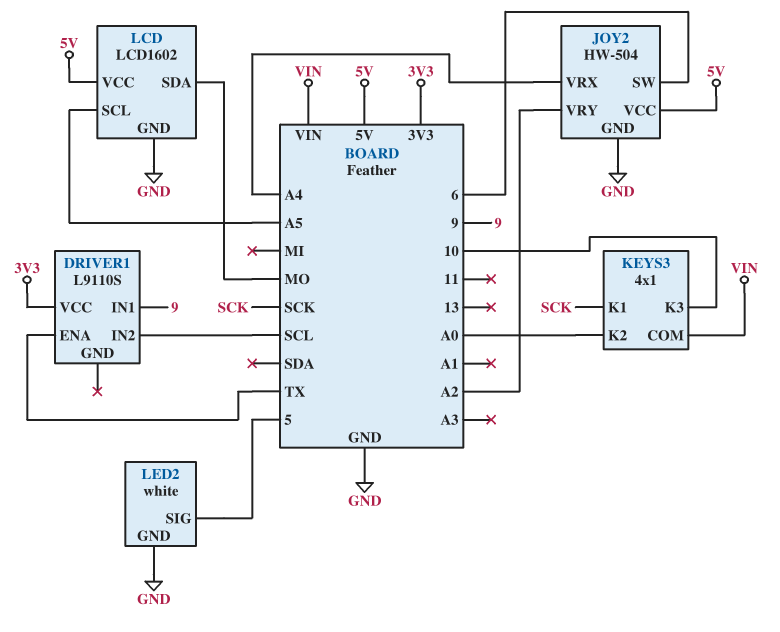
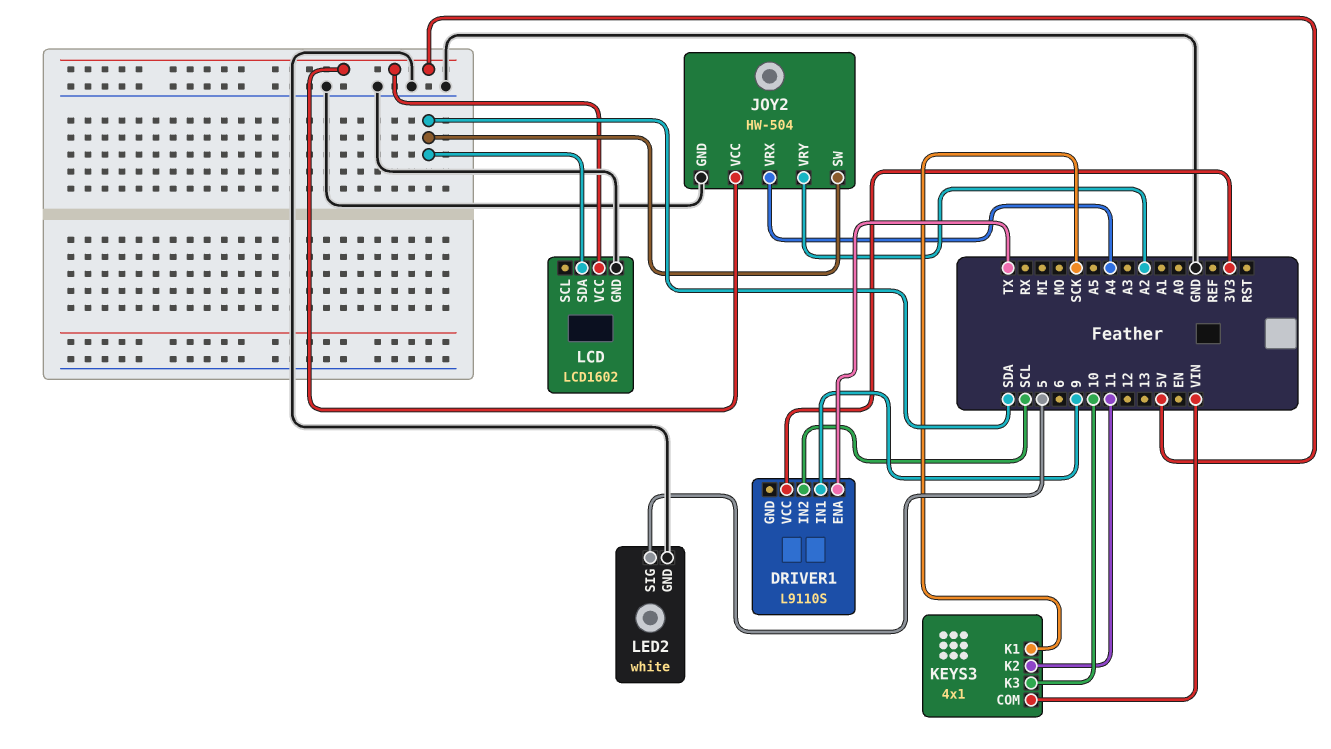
JOY2 pin SW: 6 -> SDA
KEYS3 pin K2: A0 -> 11
LCD pin SCL: A5 -> none
LCD pin SDA: MO -> SDA

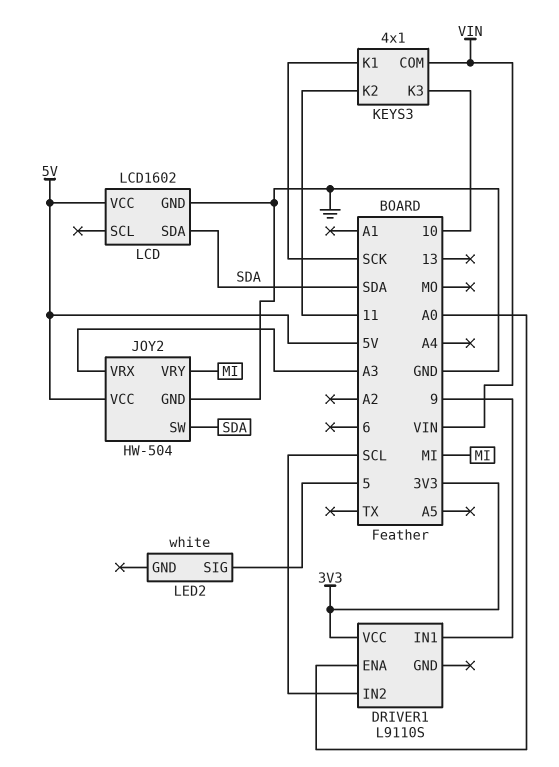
DRIVER1 pin ENA: TX -> A0
JOY2 pin VRX: A4 -> A3
JOY2 pin VRY: A2 -> MI
LED2 pin GND: GND -> none

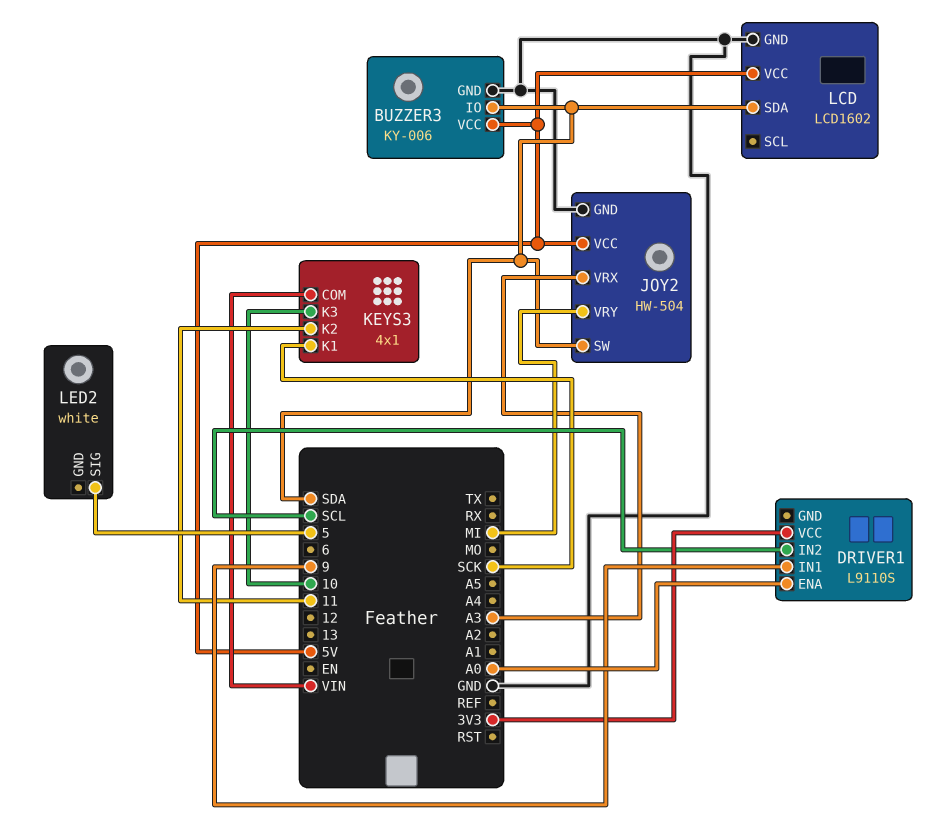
BUZZER3: none -> KY-006
BUZZER3 pin GND: none -> GND
BUZZER3 pin IO: none -> SDA
BUZZER3 pin VCC: none -> 5V

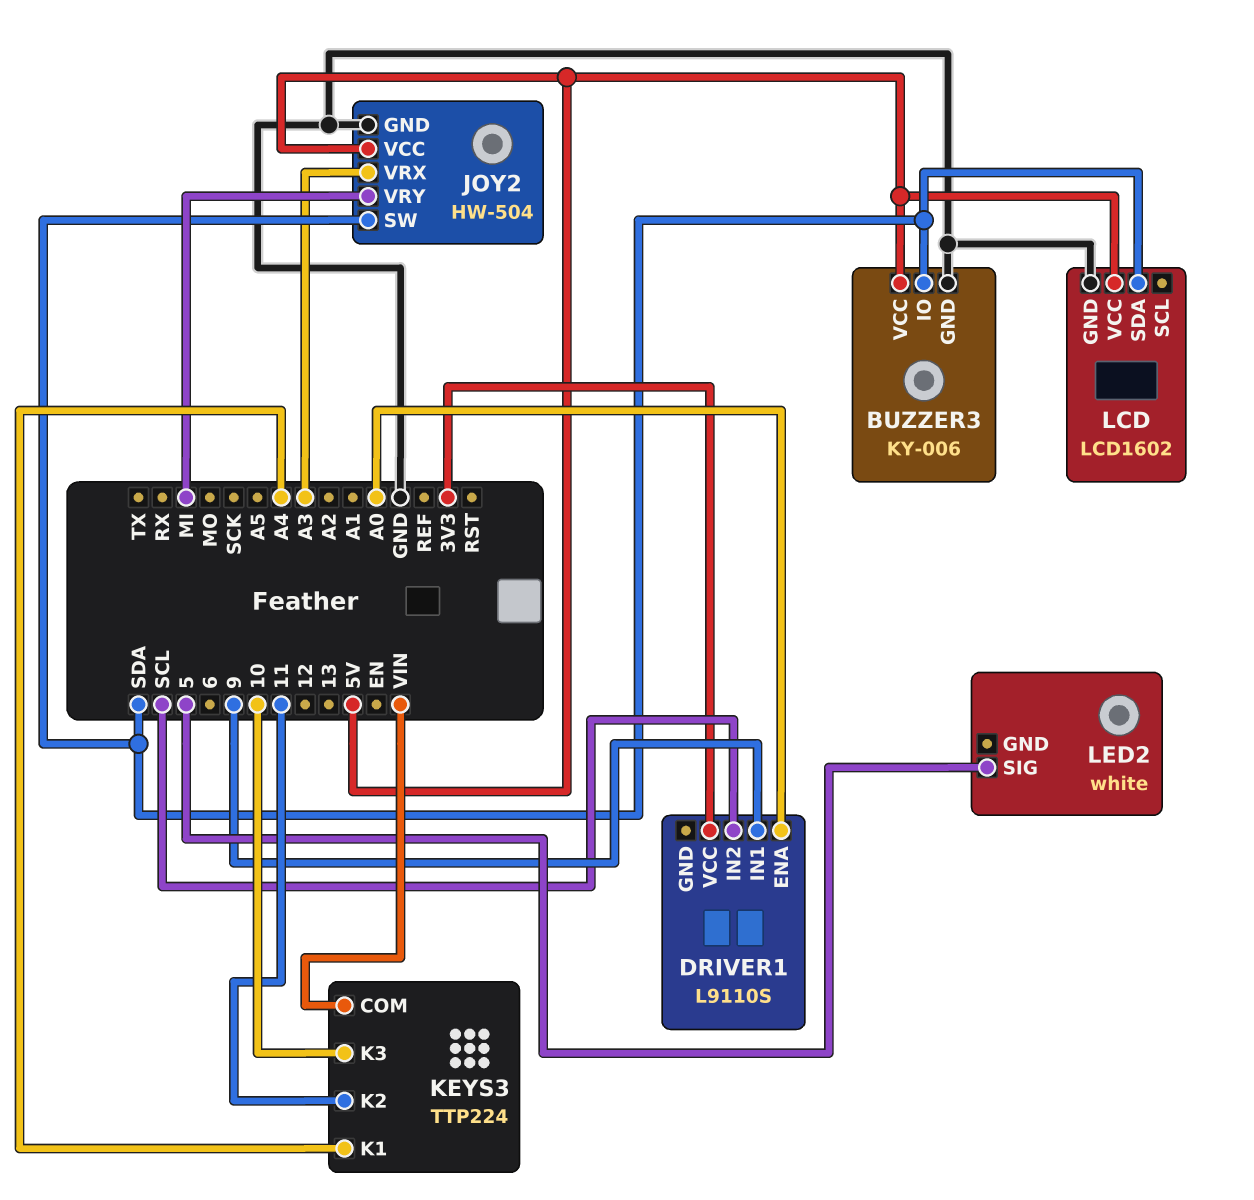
KEYS3: 4x1 -> TTP224
KEYS3 pin K1: SCK -> A4

